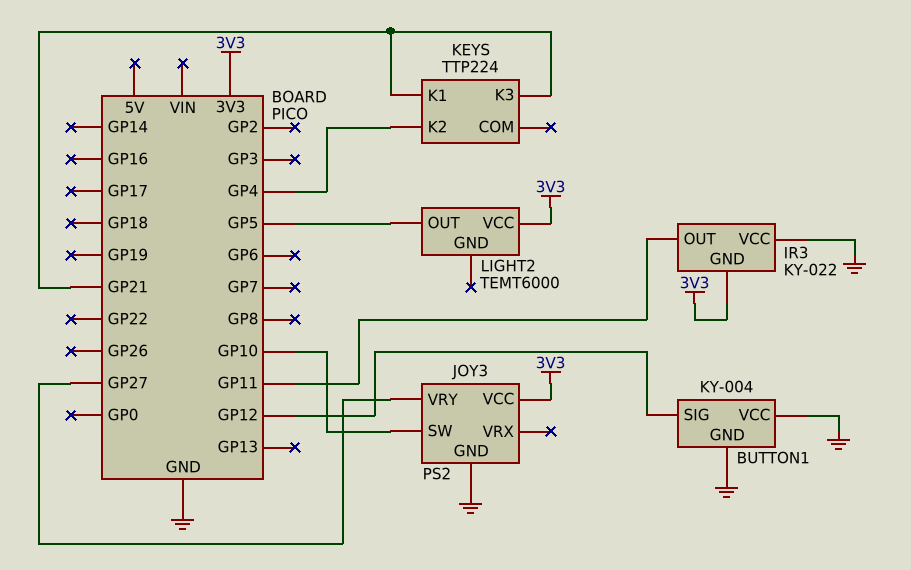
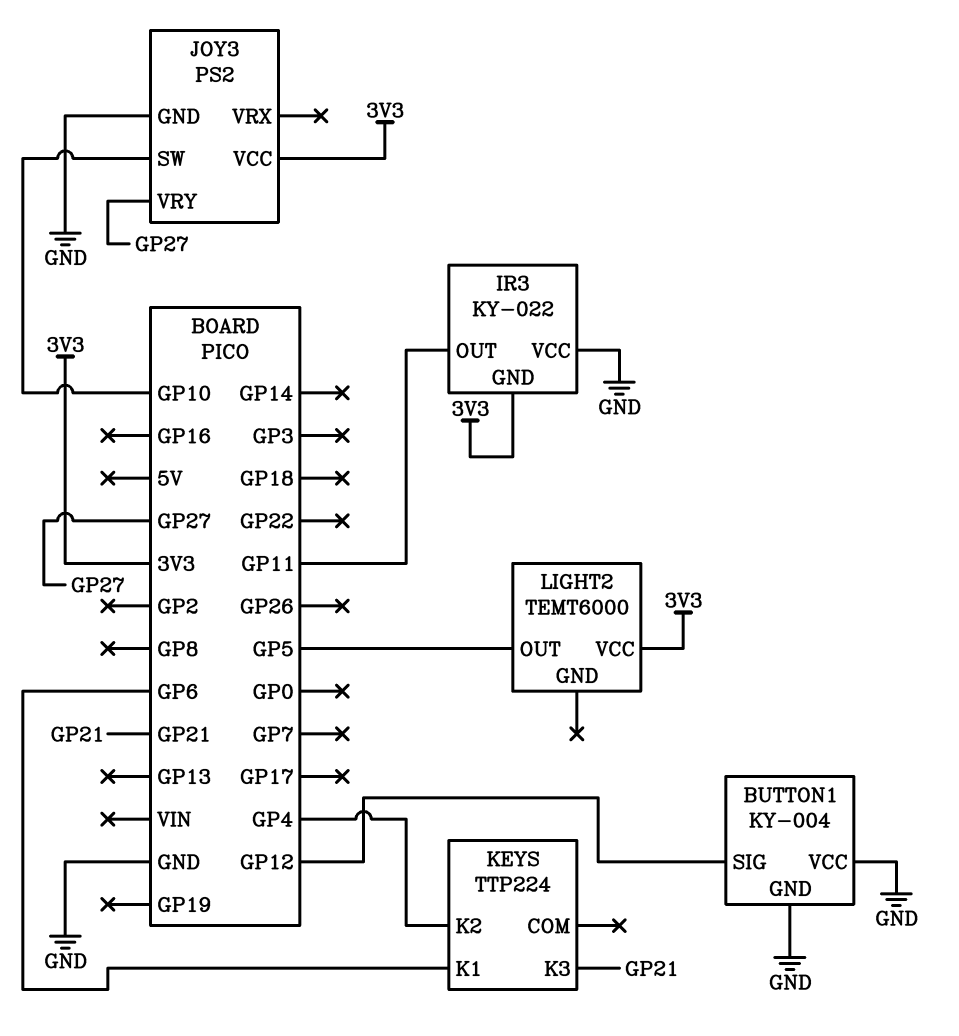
KEYS pin K1: GP21 -> GP6

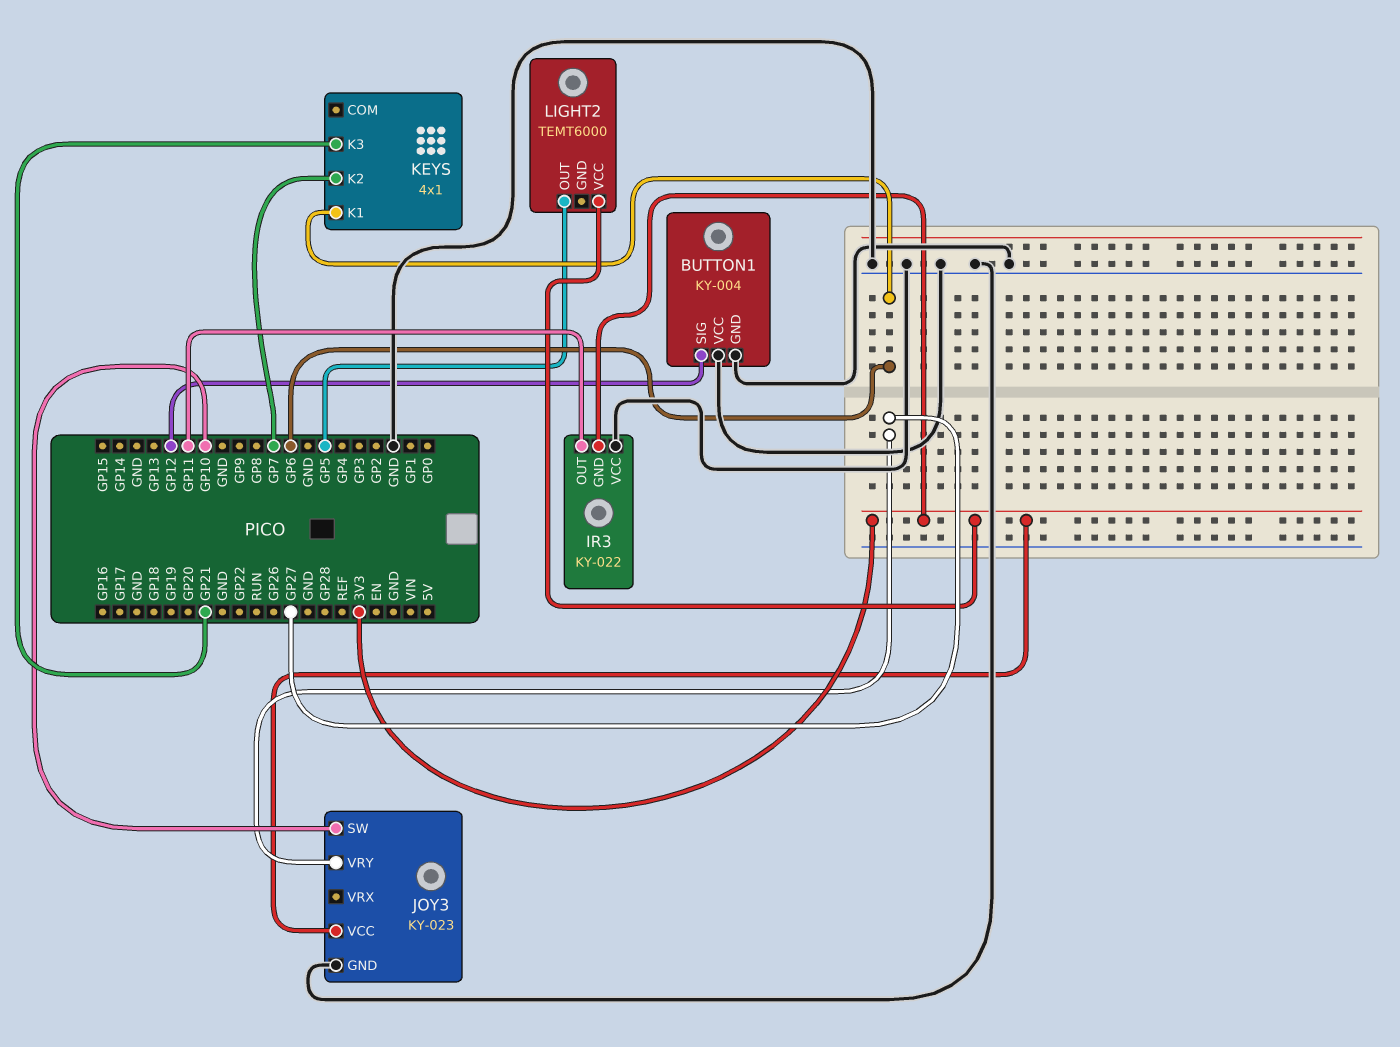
JOY3: PS2 -> KY-023
KEYS: TTP224 -> 4x1
KEYS pin K2: GP4 -> GP7

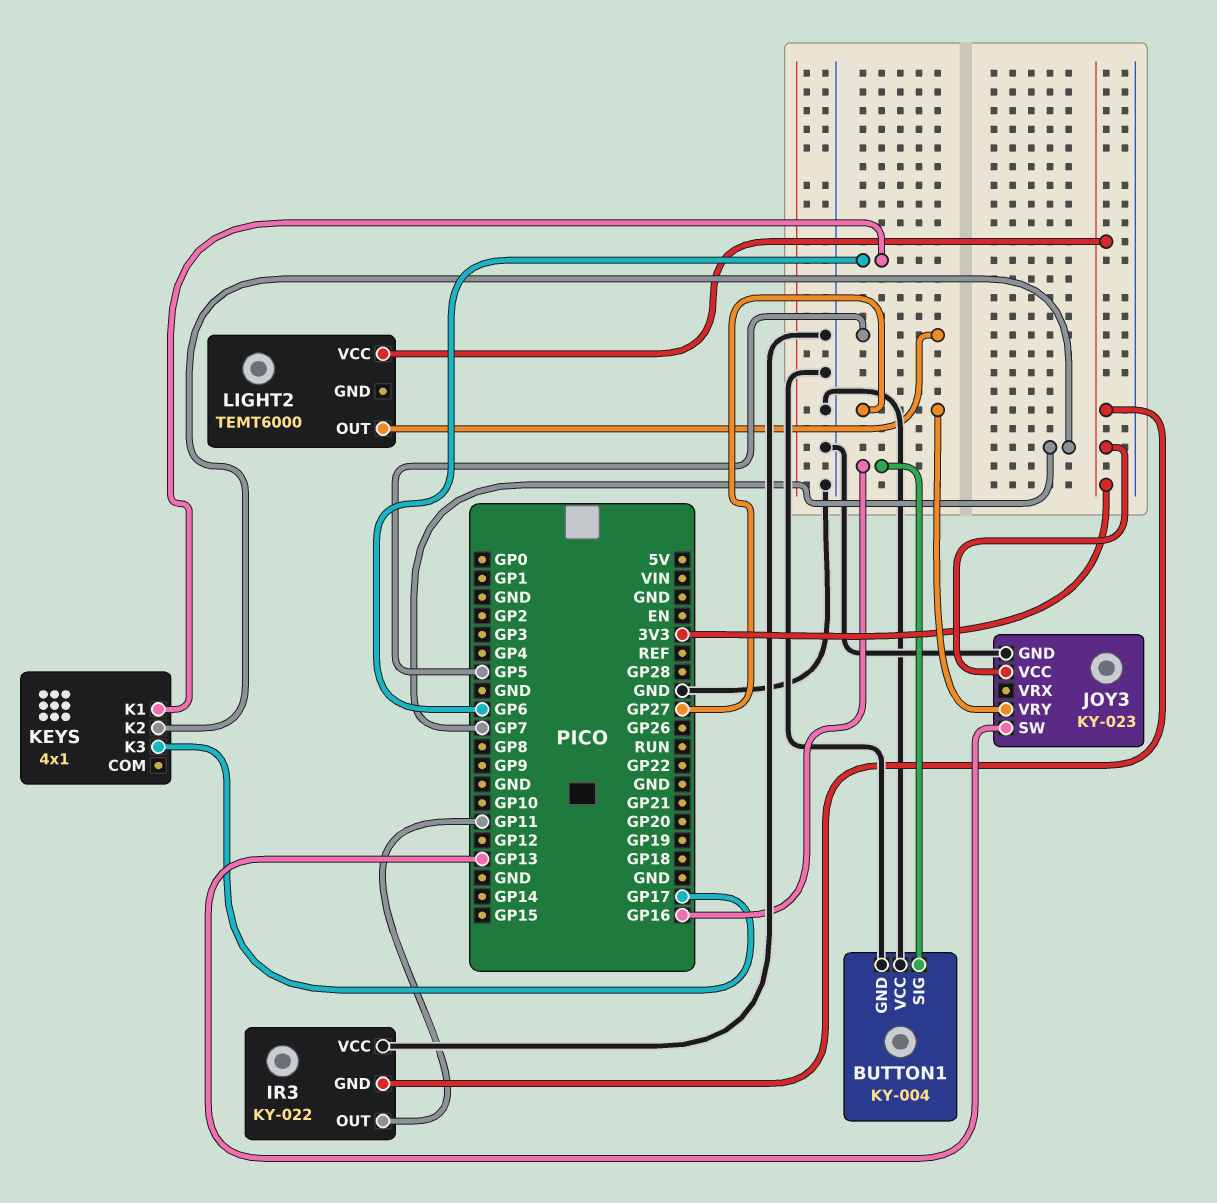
BUTTON1 pin SIG: GP12 -> GP16
JOY3 pin SW: GP10 -> GP13
KEYS pin K3: GP21 -> GP17

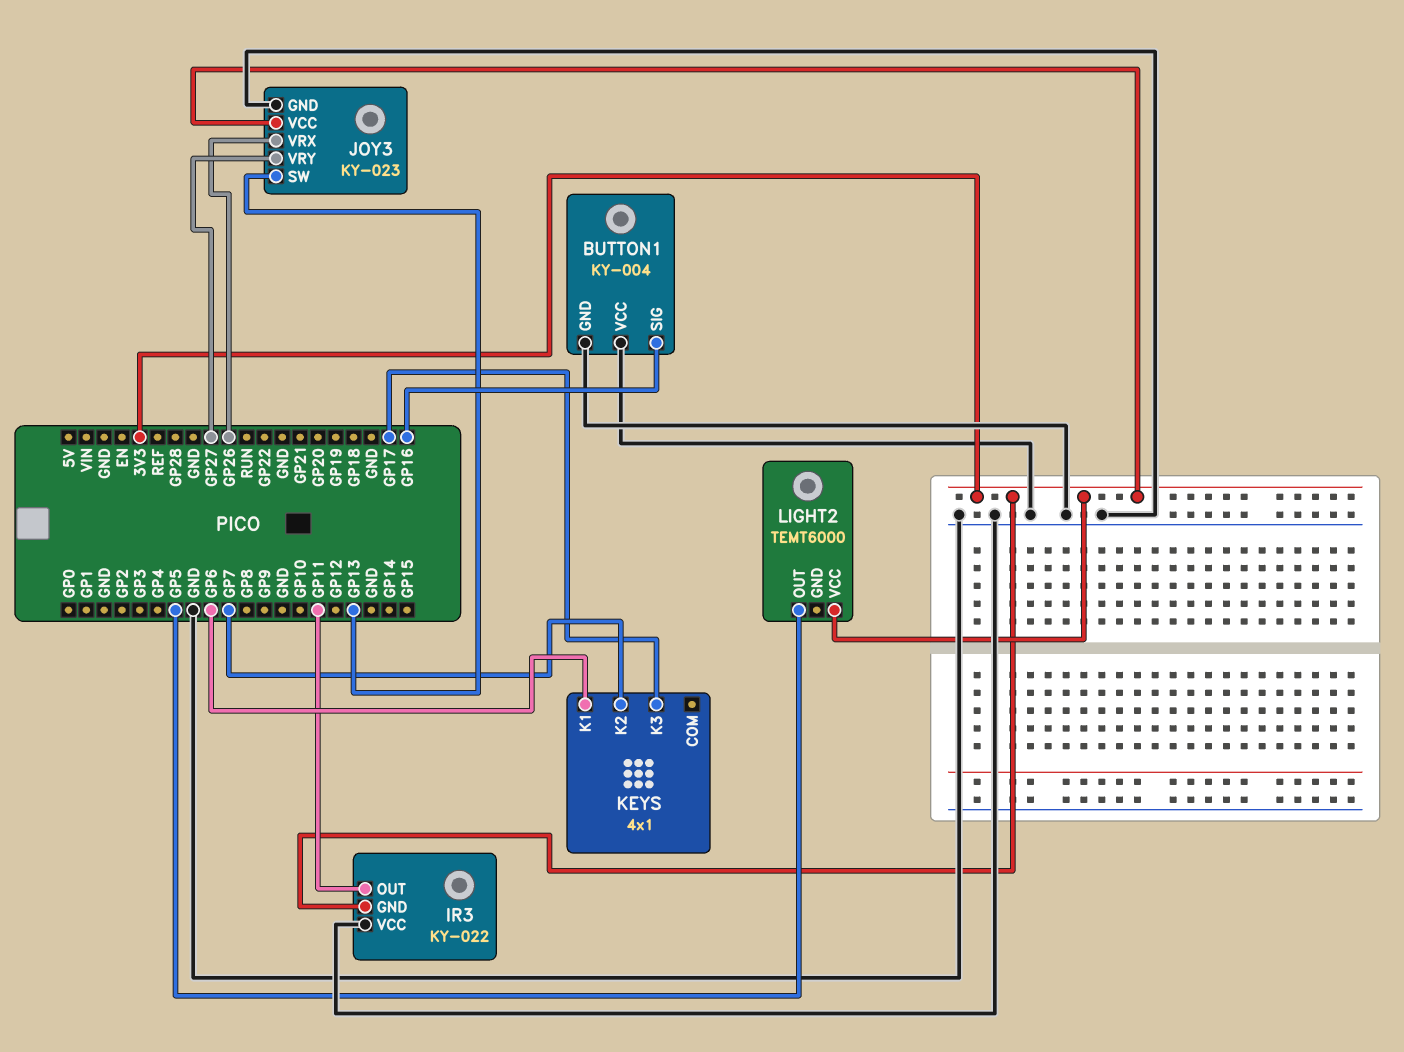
JOY3 pin VRX: none -> GP26

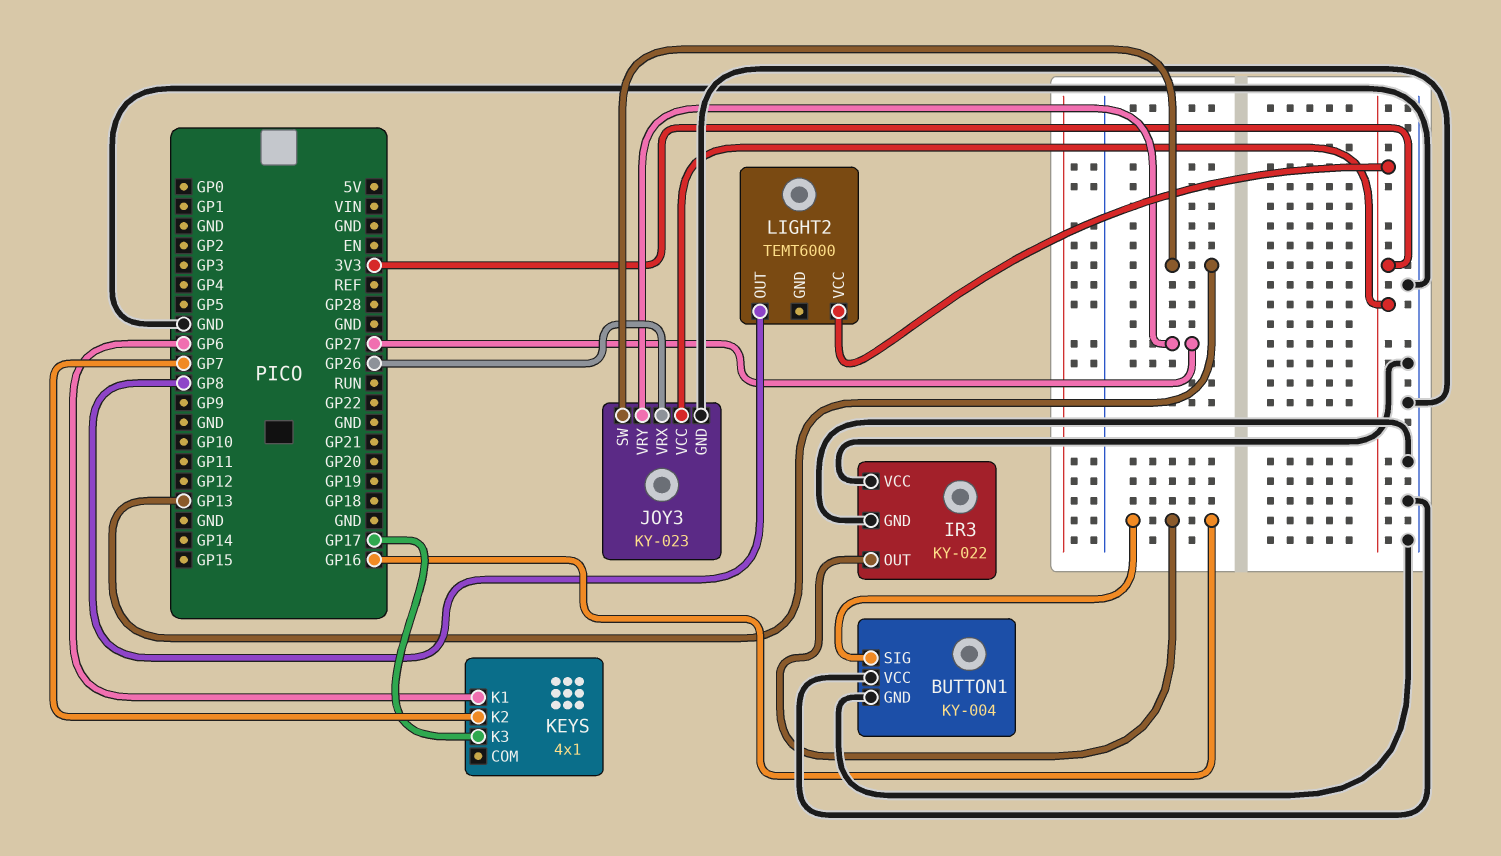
IR3 pin GND: 3V3 -> GND
IR3 pin OUT: GP11 -> GP16
LIGHT2 pin OUT: GP5 -> GP8

